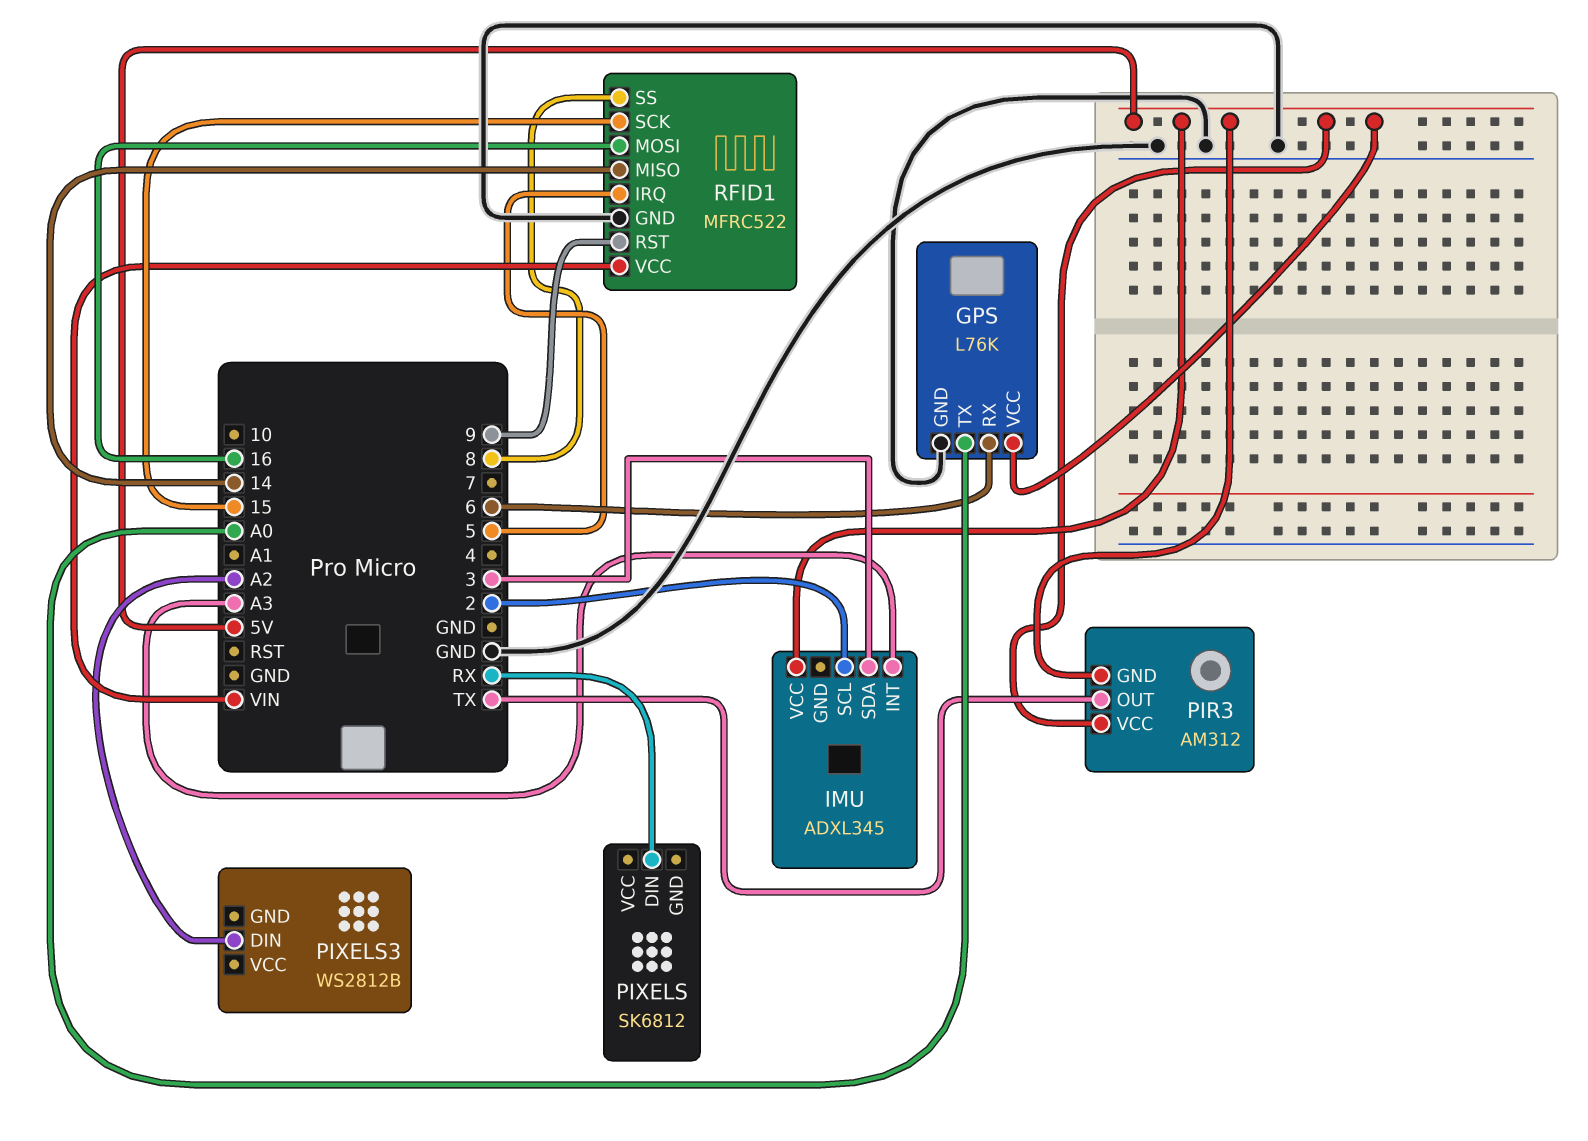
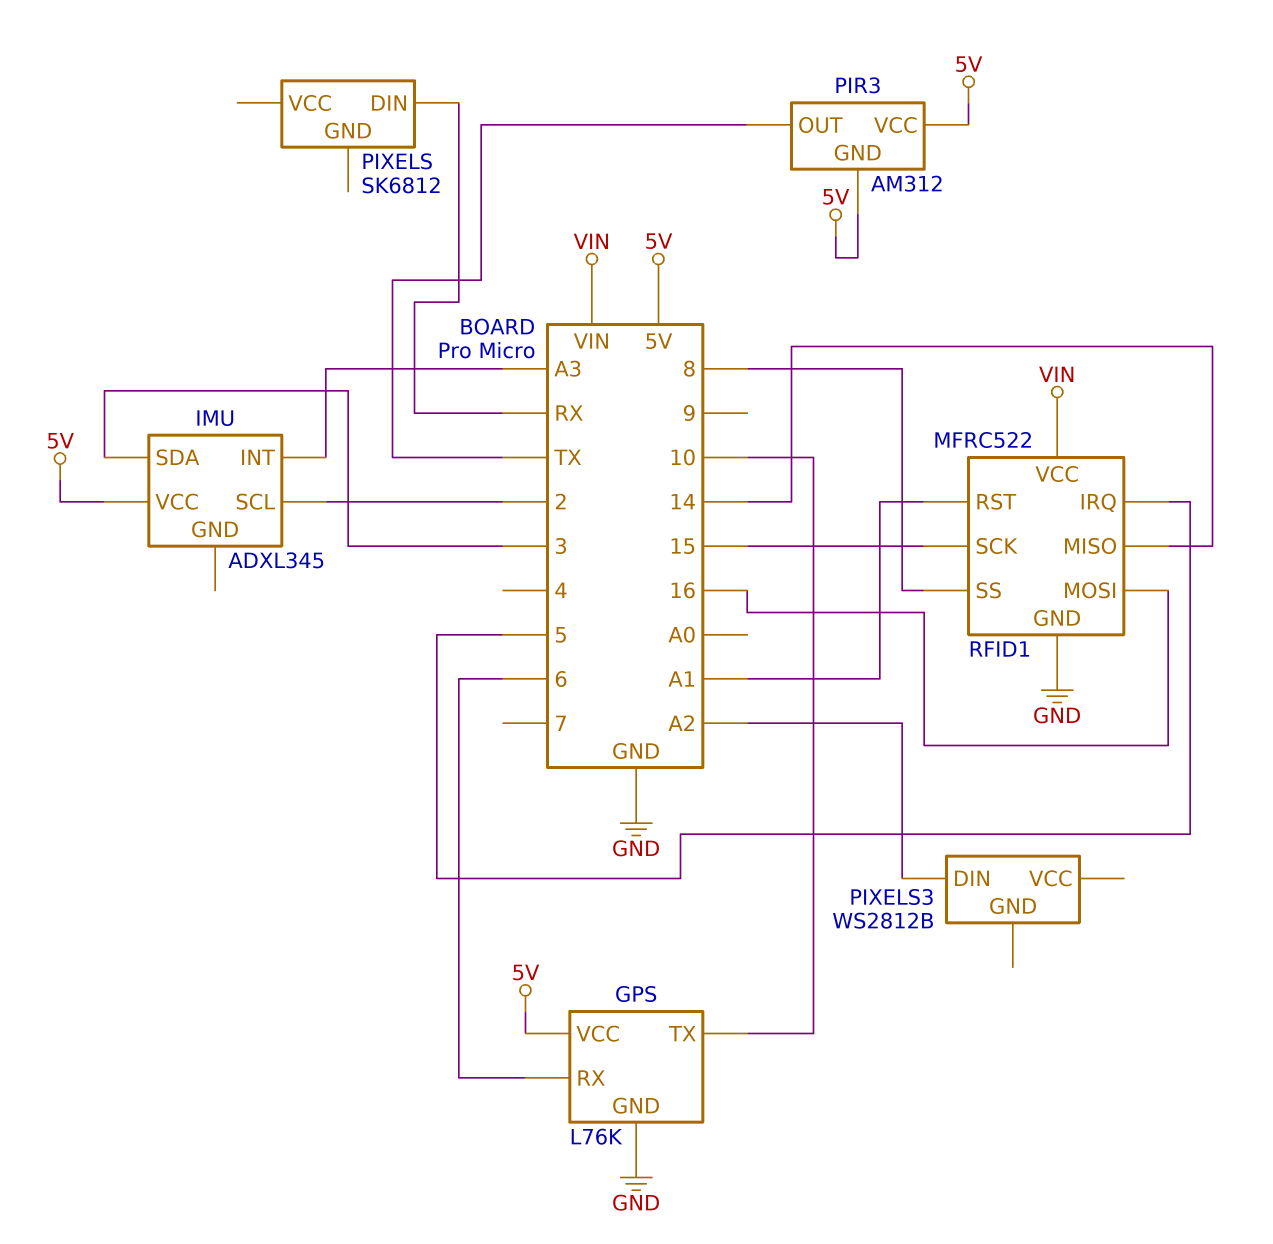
GPS pin TX: A0 -> 10
RFID1 pin RST: 9 -> A1

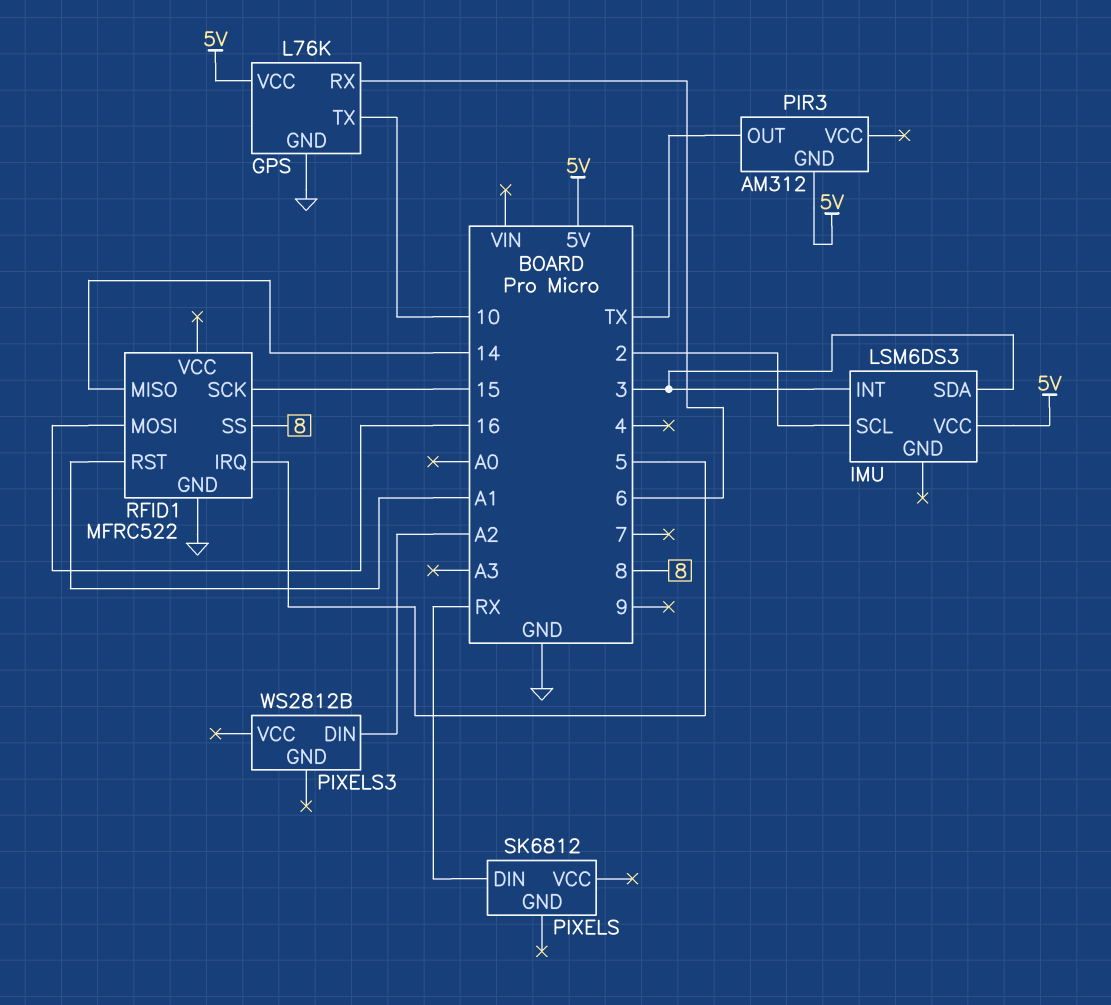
IMU: ADXL345 -> LSM6DS3
IMU pin INT: A3 -> 3
PIR3 pin VCC: 5V -> none
RFID1 pin VCC: VIN -> none

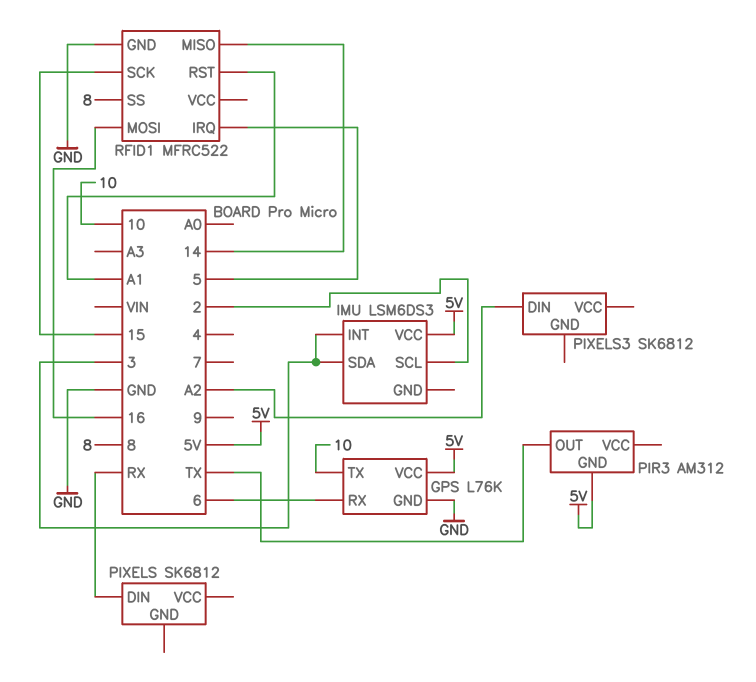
PIXELS3: WS2812B -> SK6812

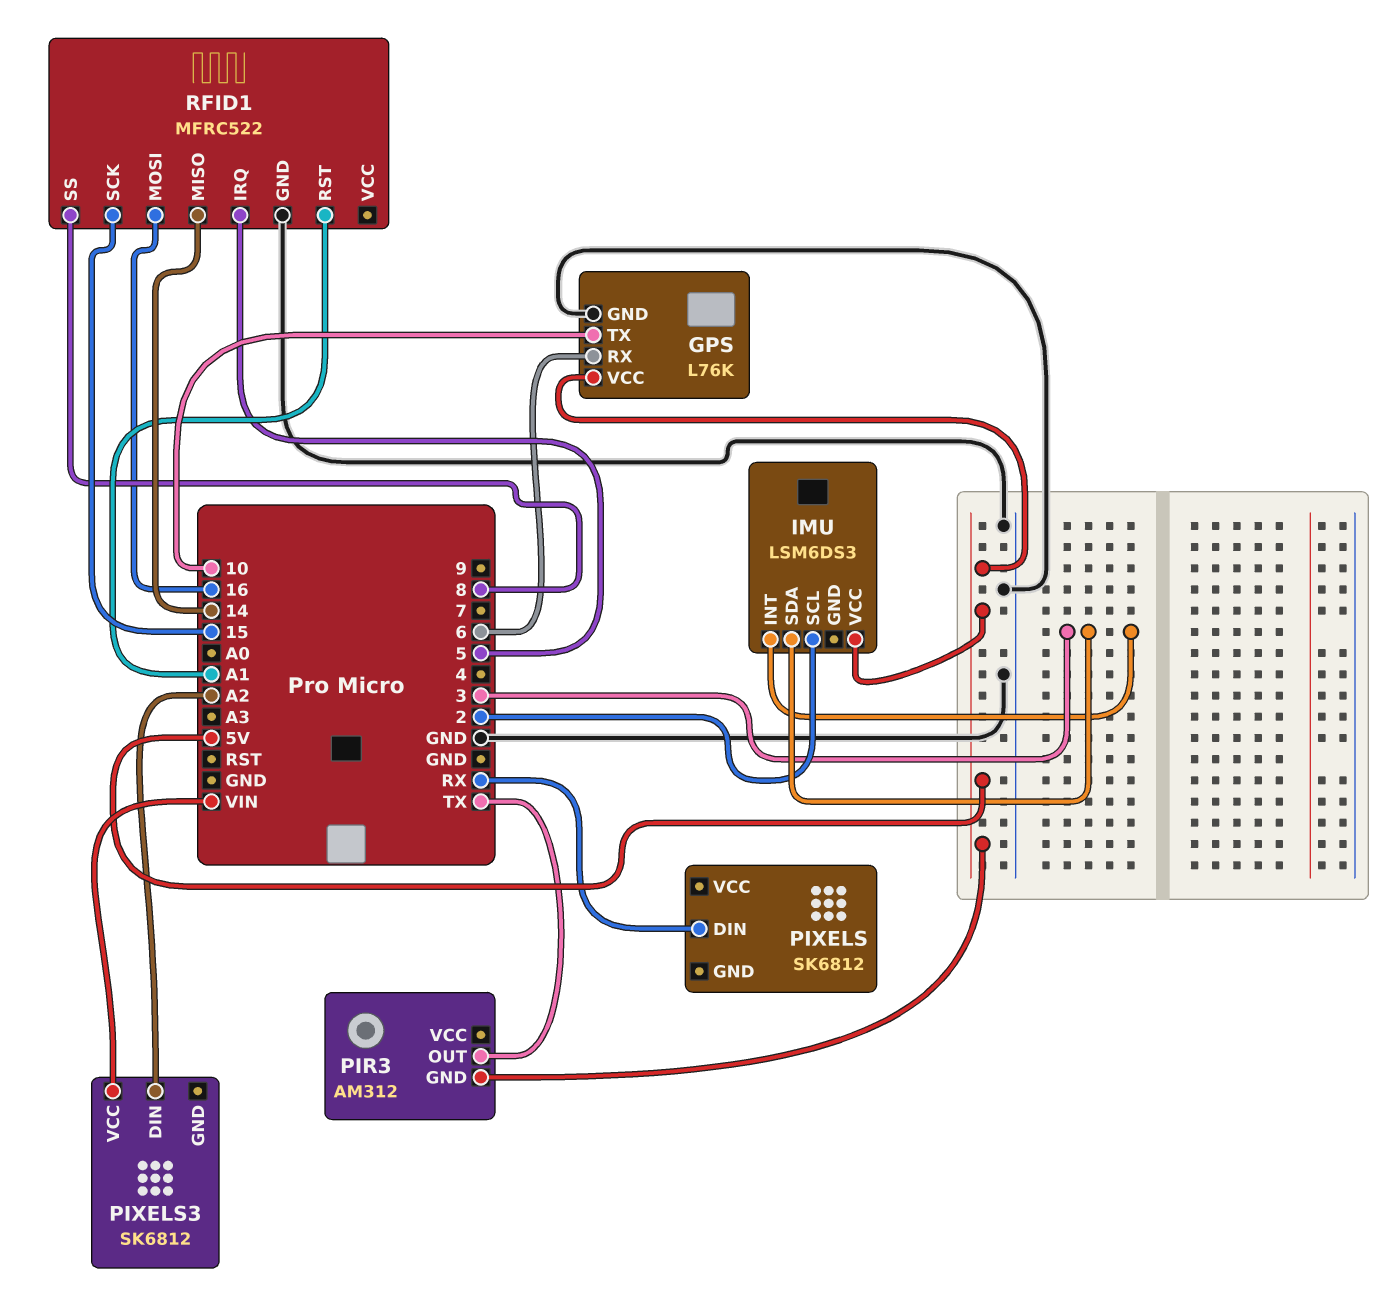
PIXELS3 pin VCC: none -> VIN

